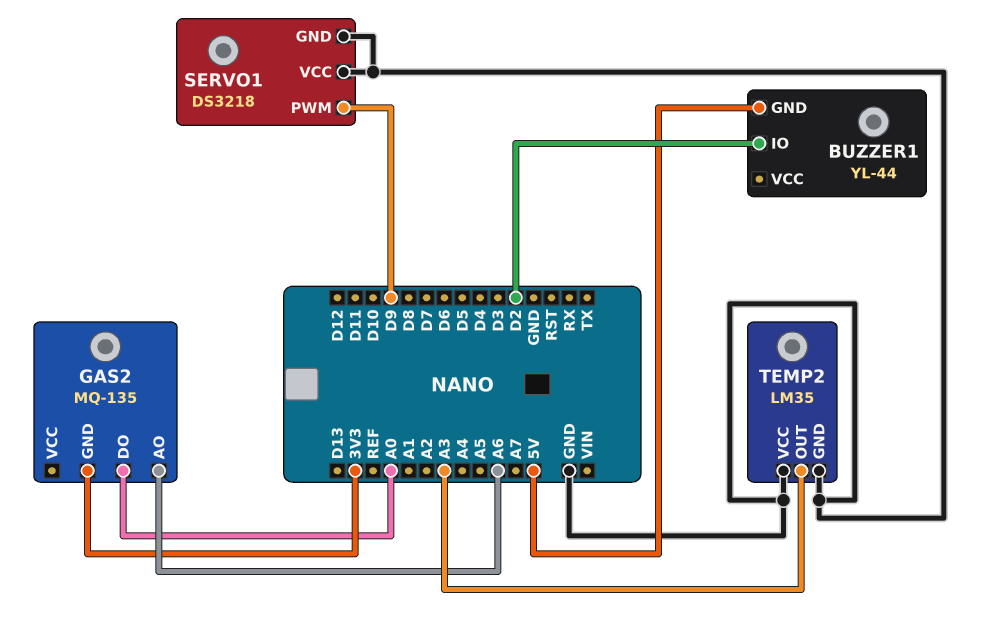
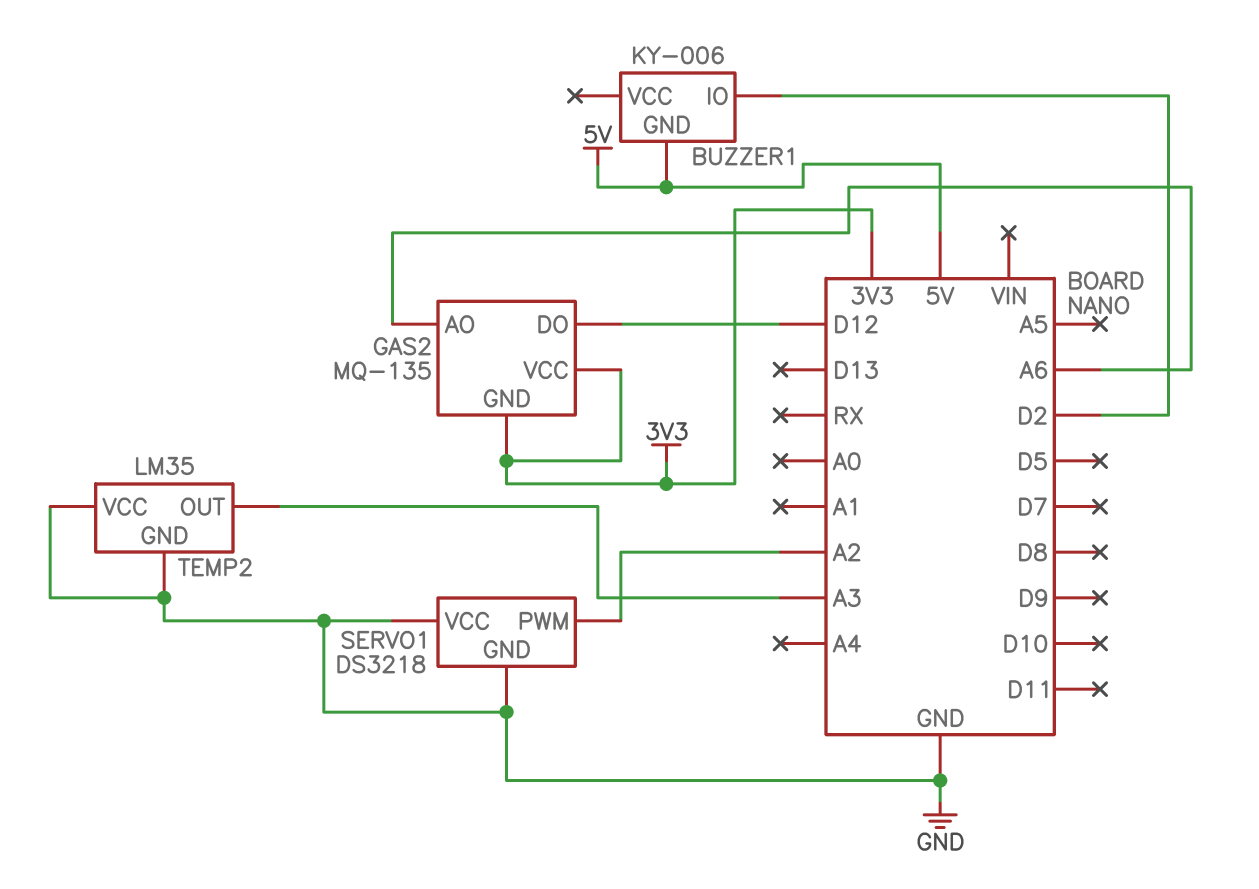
BUZZER1: YL-44 -> KY-006
GAS2 pin DO: A0 -> D12
GAS2 pin VCC: none -> 3V3
SERVO1 pin PWM: D9 -> A2

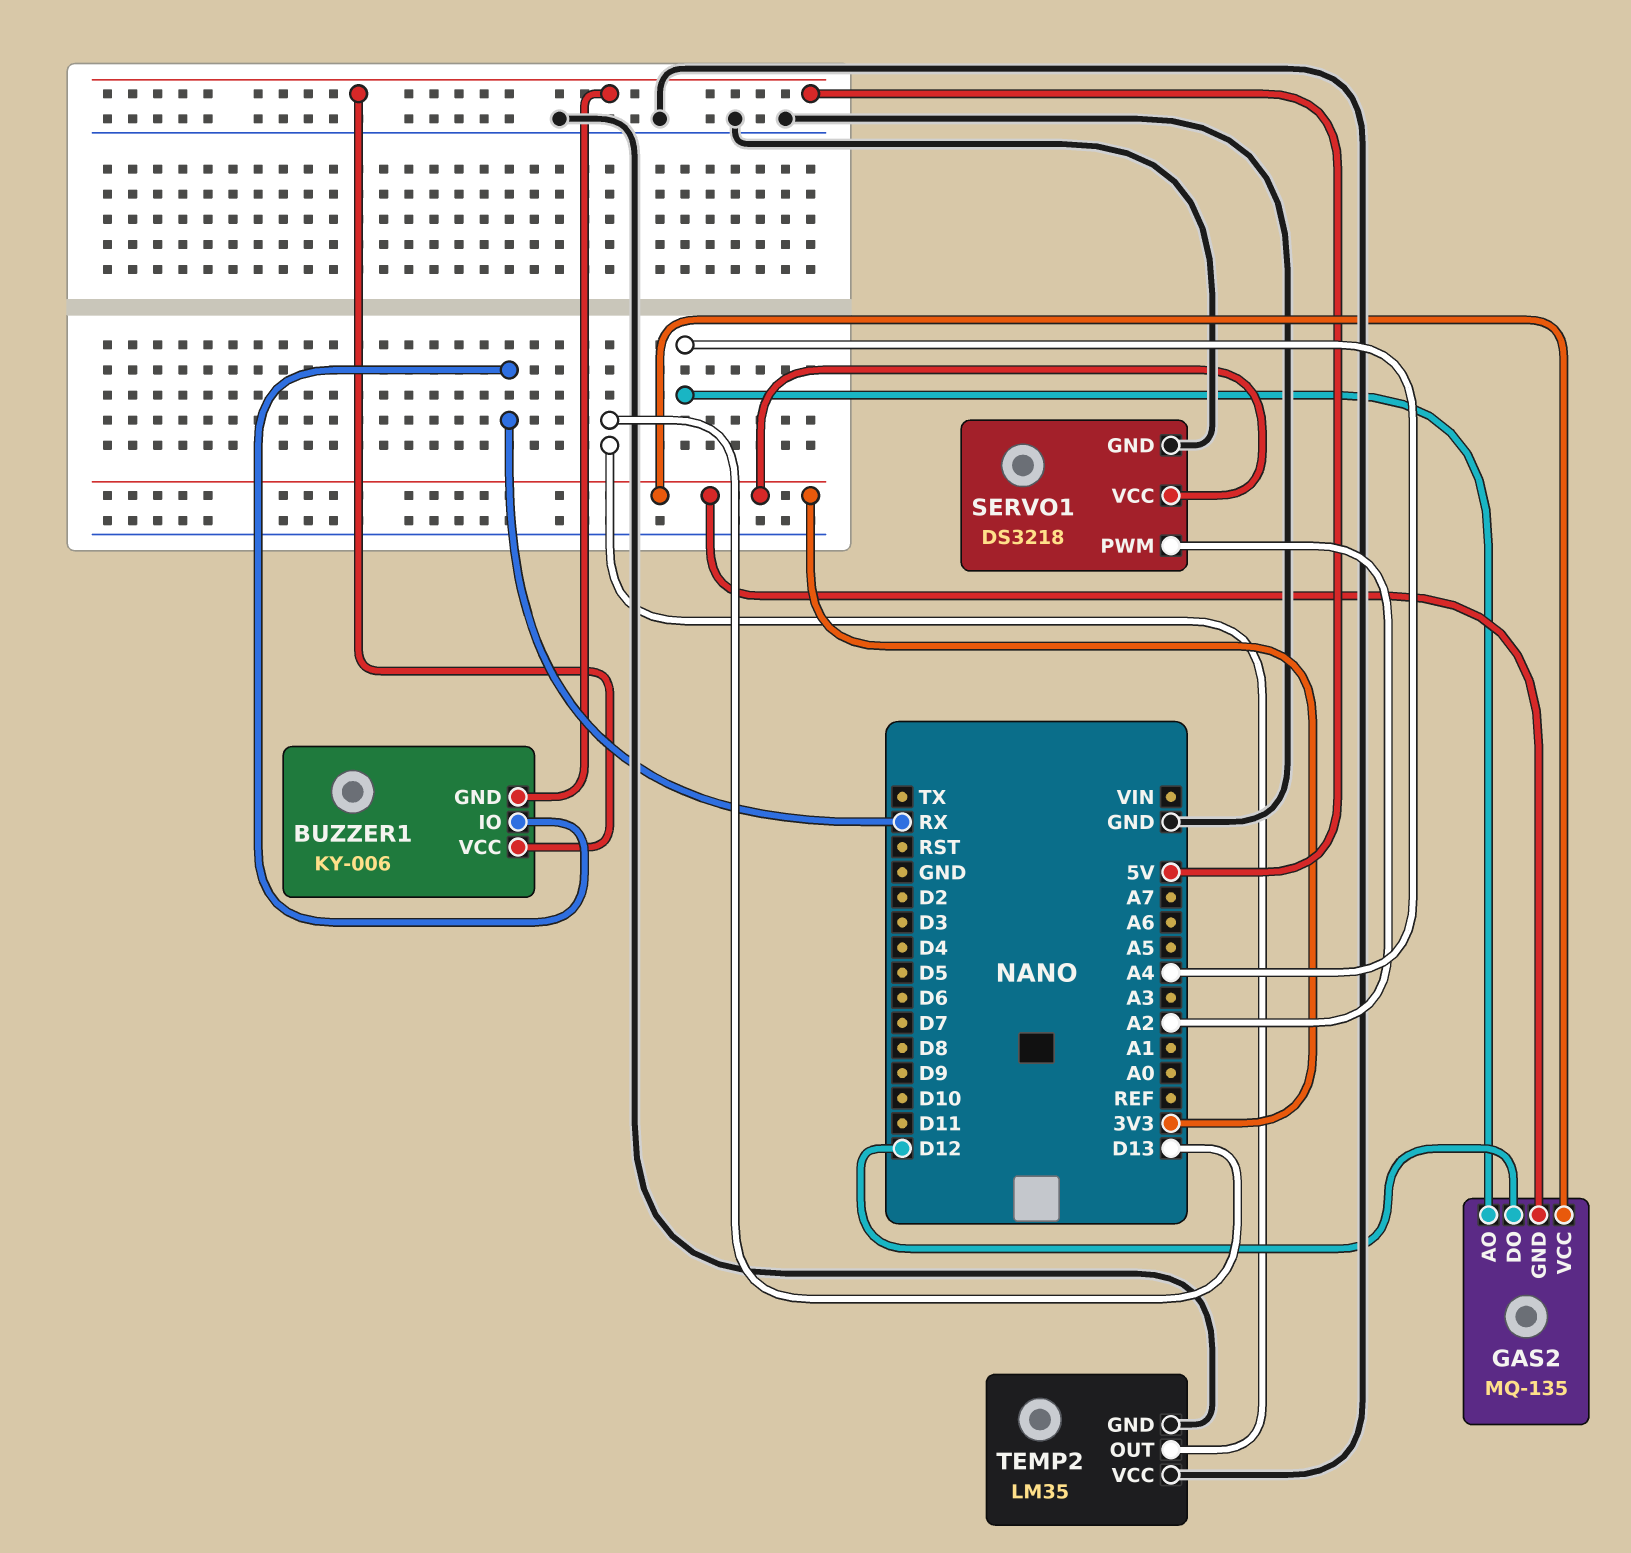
BUZZER1 pin IO: D2 -> RX
BUZZER1 pin VCC: none -> 5V
GAS2 pin AO: A6 -> A4
SERVO1 pin VCC: GND -> 3V3
TEMP2 pin OUT: A3 -> D13

